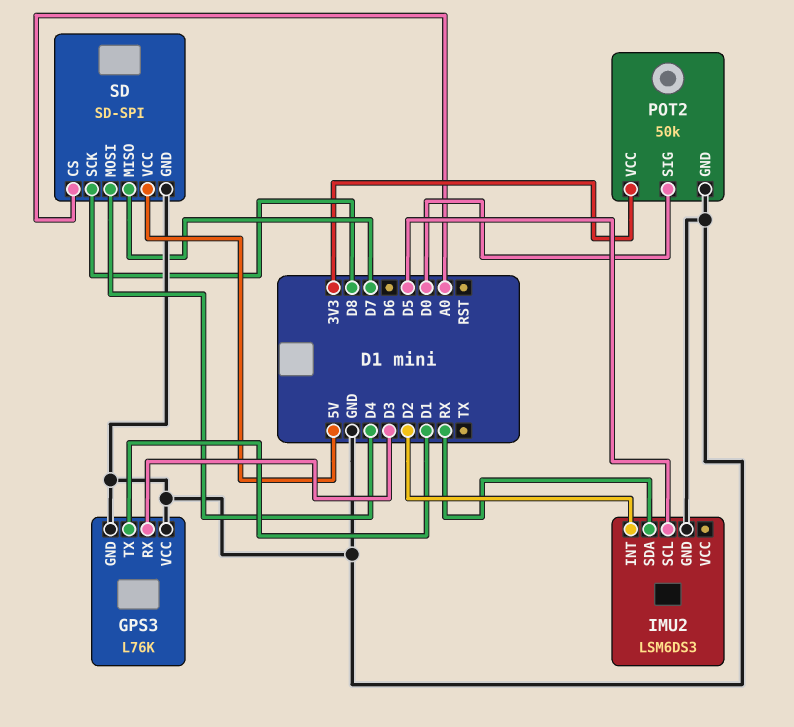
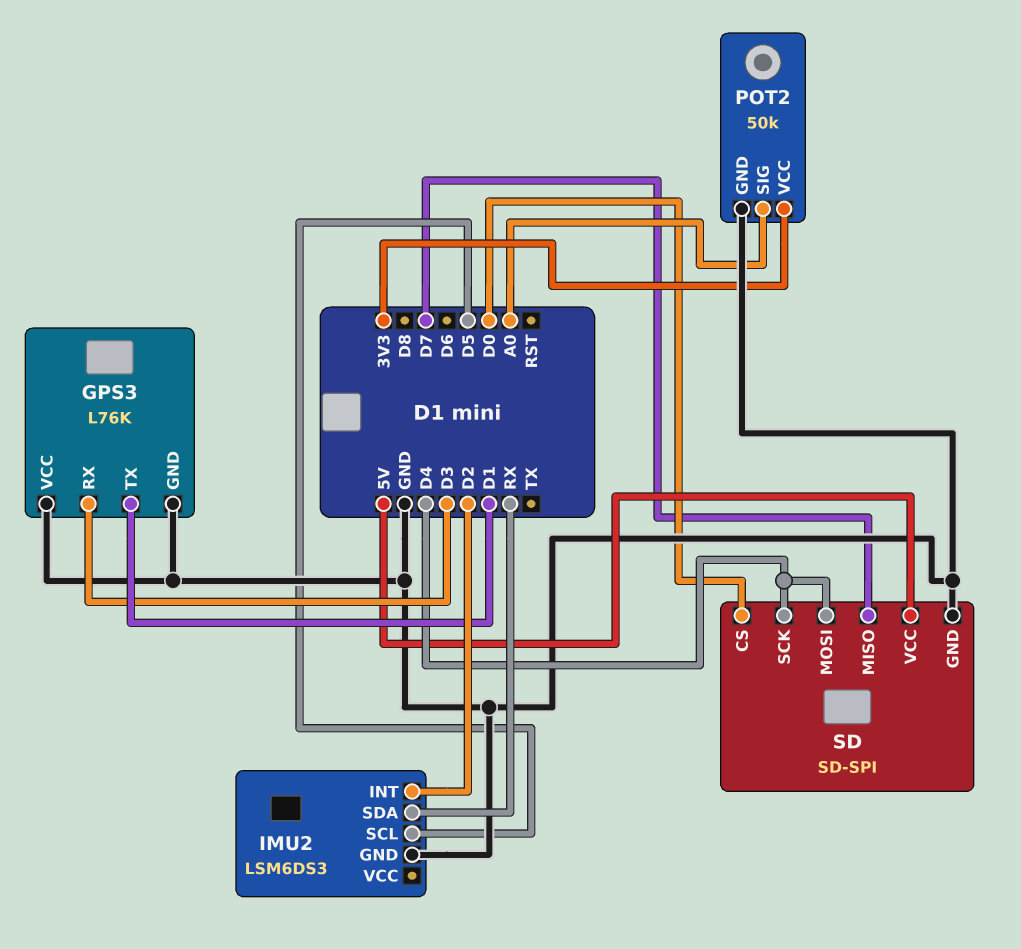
POT2 pin SIG: D0 -> A0
SD pin CS: A0 -> D0
SD pin SCK: D8 -> D4

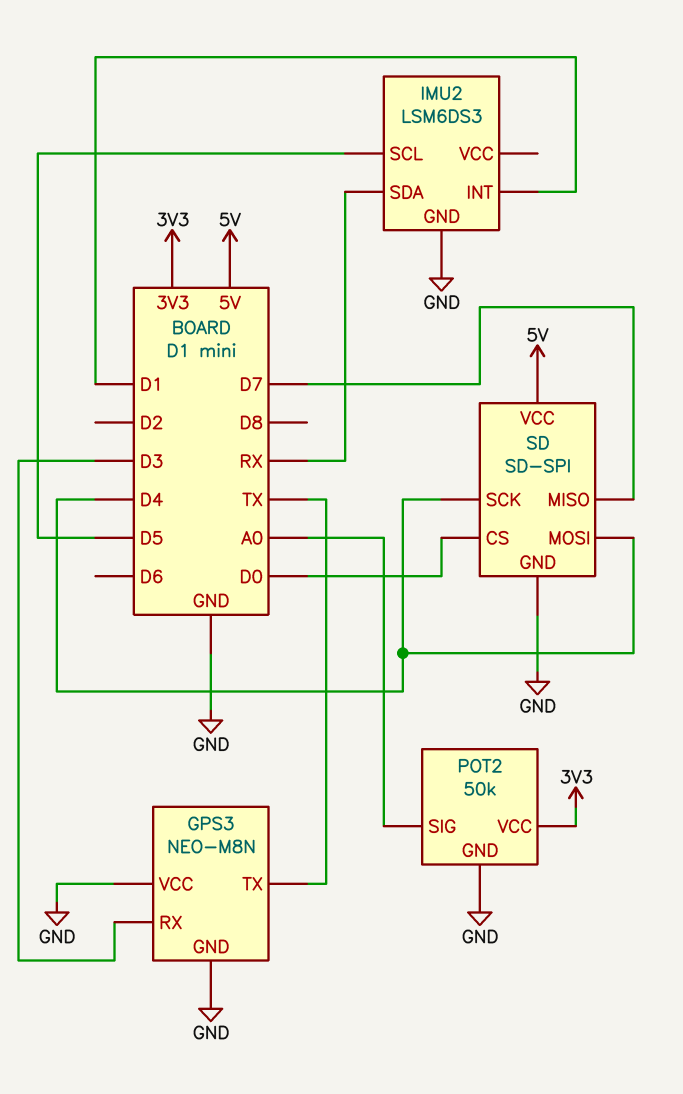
GPS3: L76K -> NEO-M8N
GPS3 pin TX: D1 -> TX
IMU2 pin INT: D2 -> D1

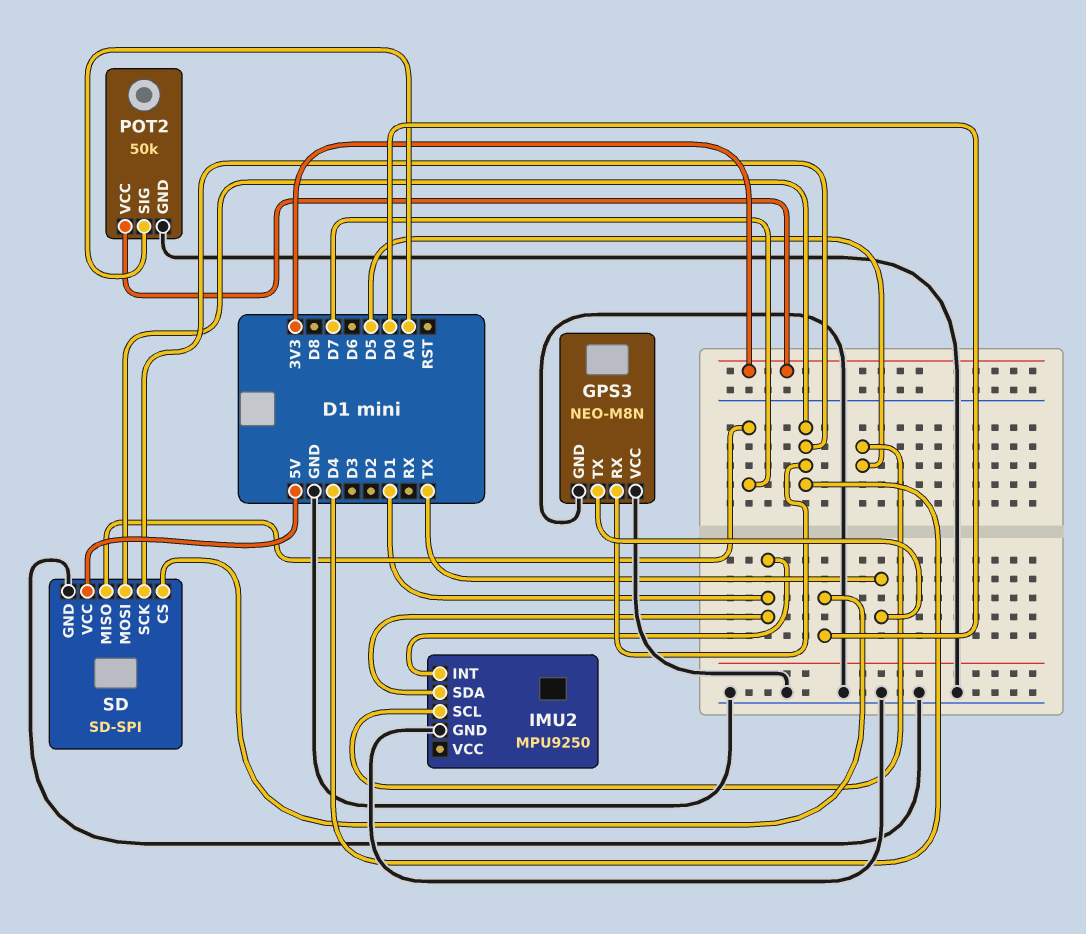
GPS3 pin RX: D3 -> D4
IMU2: LSM6DS3 -> MPU9250
IMU2 pin SDA: RX -> D1

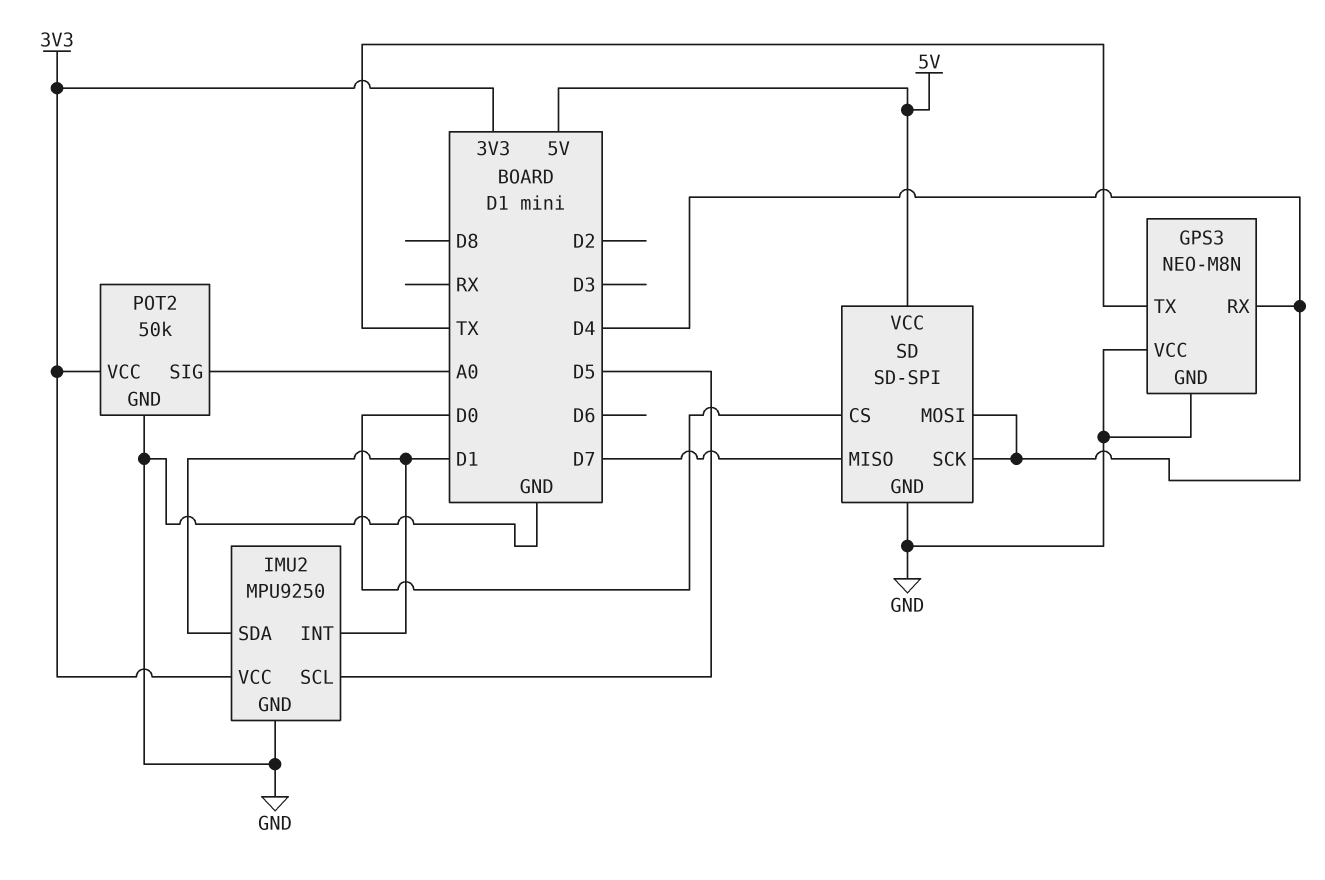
IMU2 pin VCC: none -> 3V3

